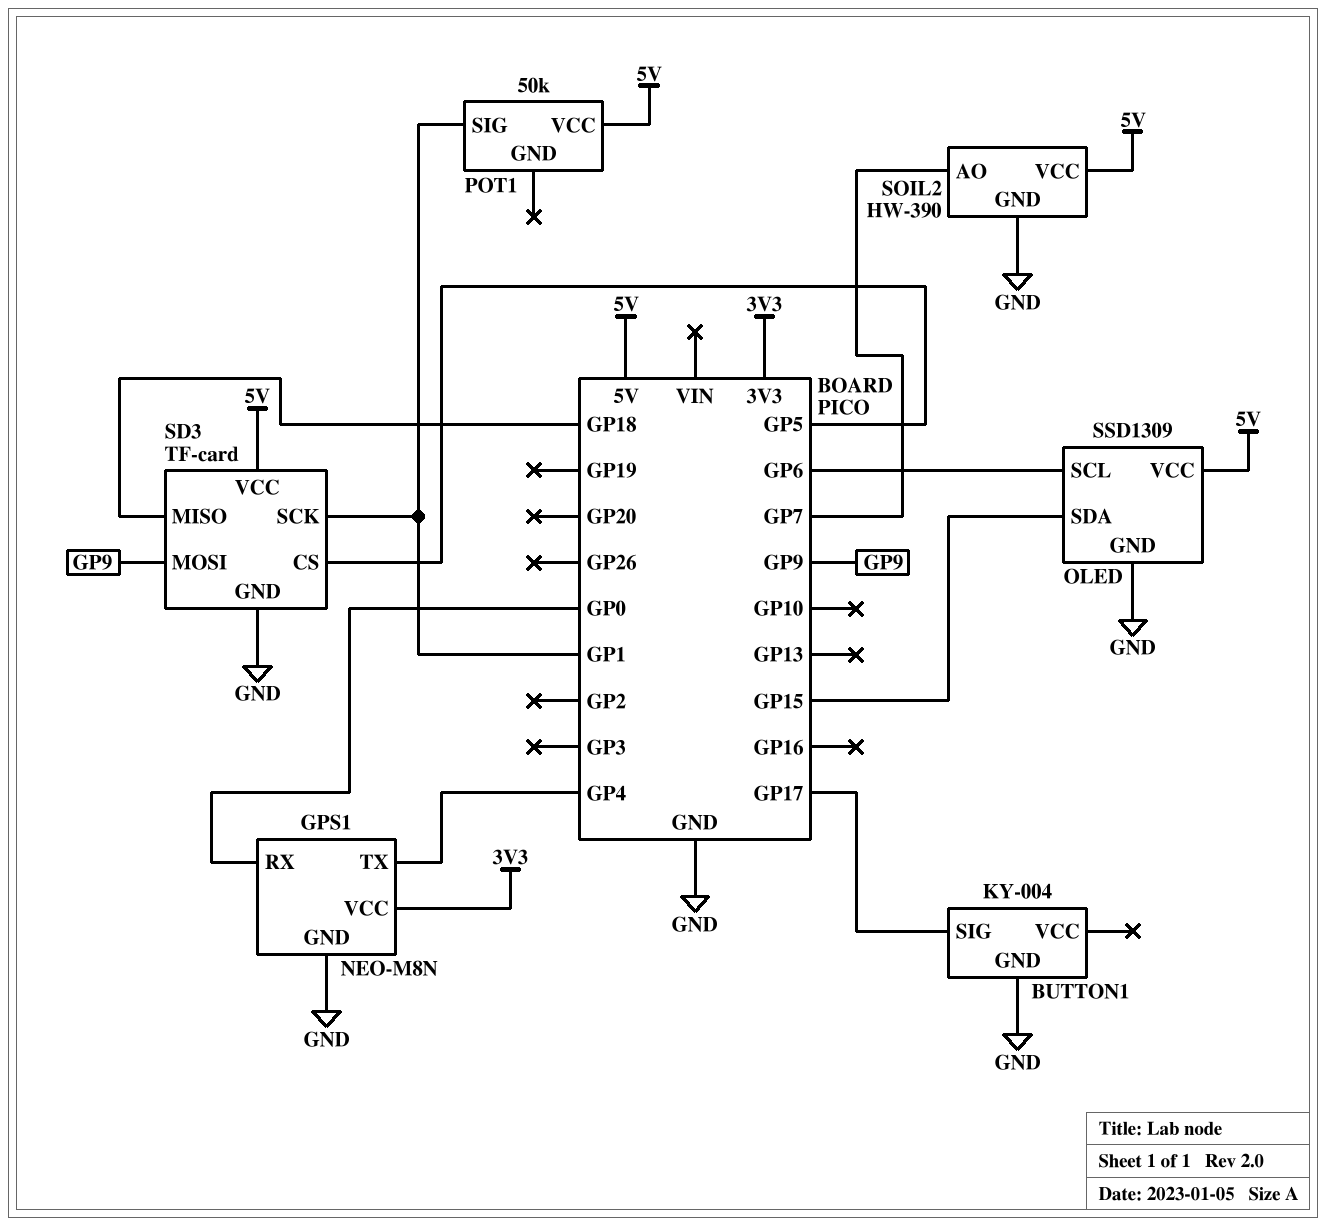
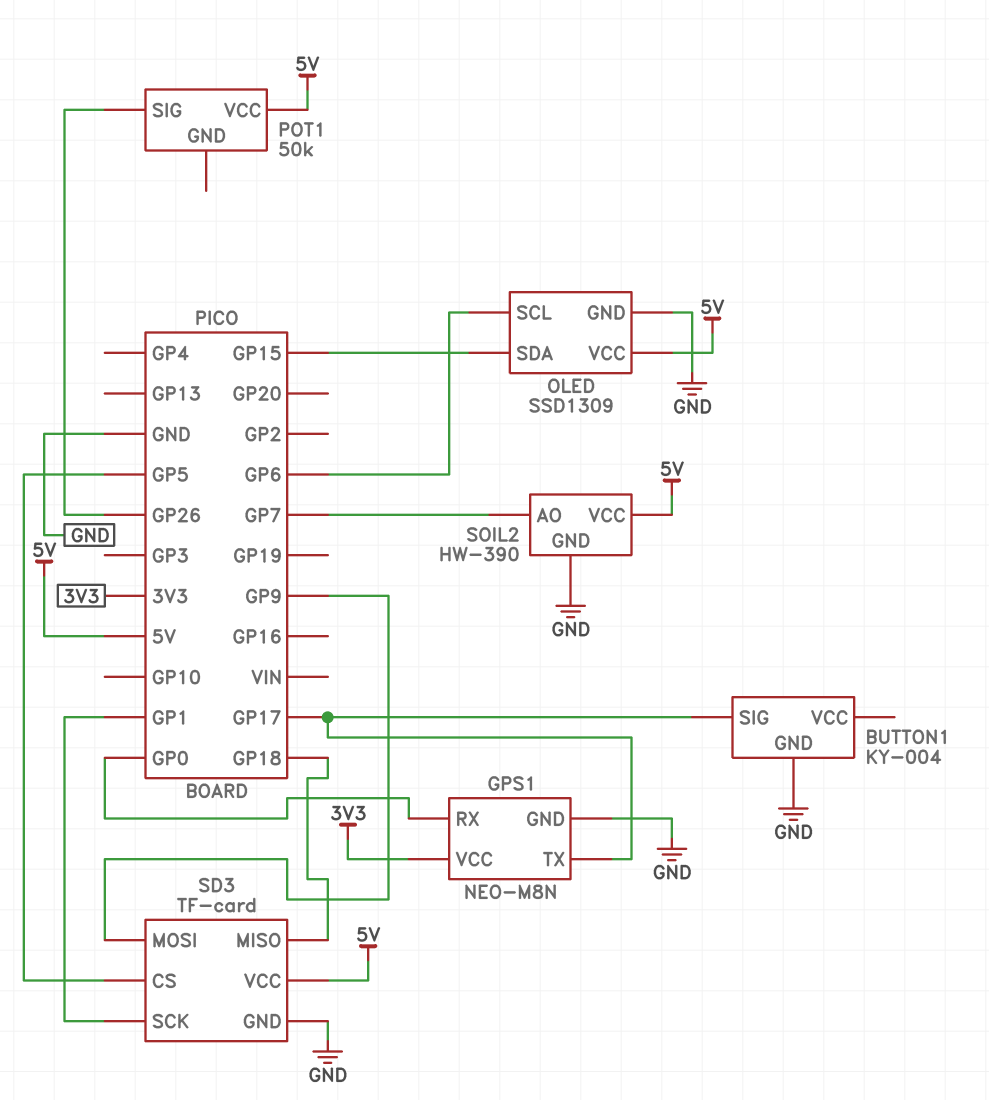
GPS1 pin TX: GP4 -> GP17
POT1 pin SIG: GP1 -> GP26

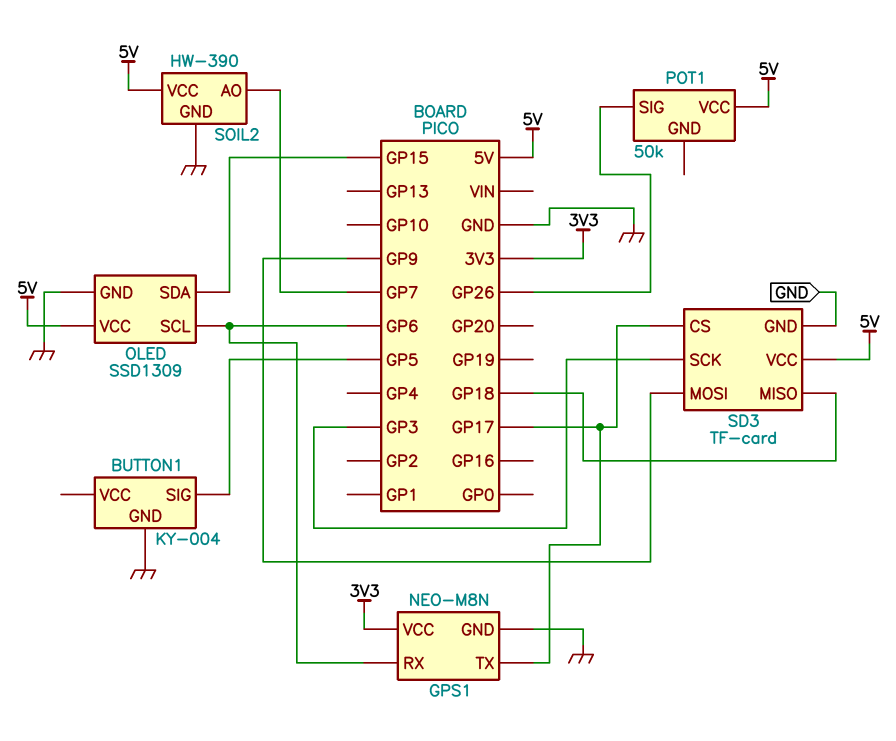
BUTTON1 pin SIG: GP17 -> GP5
GPS1 pin RX: GP0 -> GP6
SD3 pin CS: GP5 -> GP17
SD3 pin SCK: GP1 -> GP3

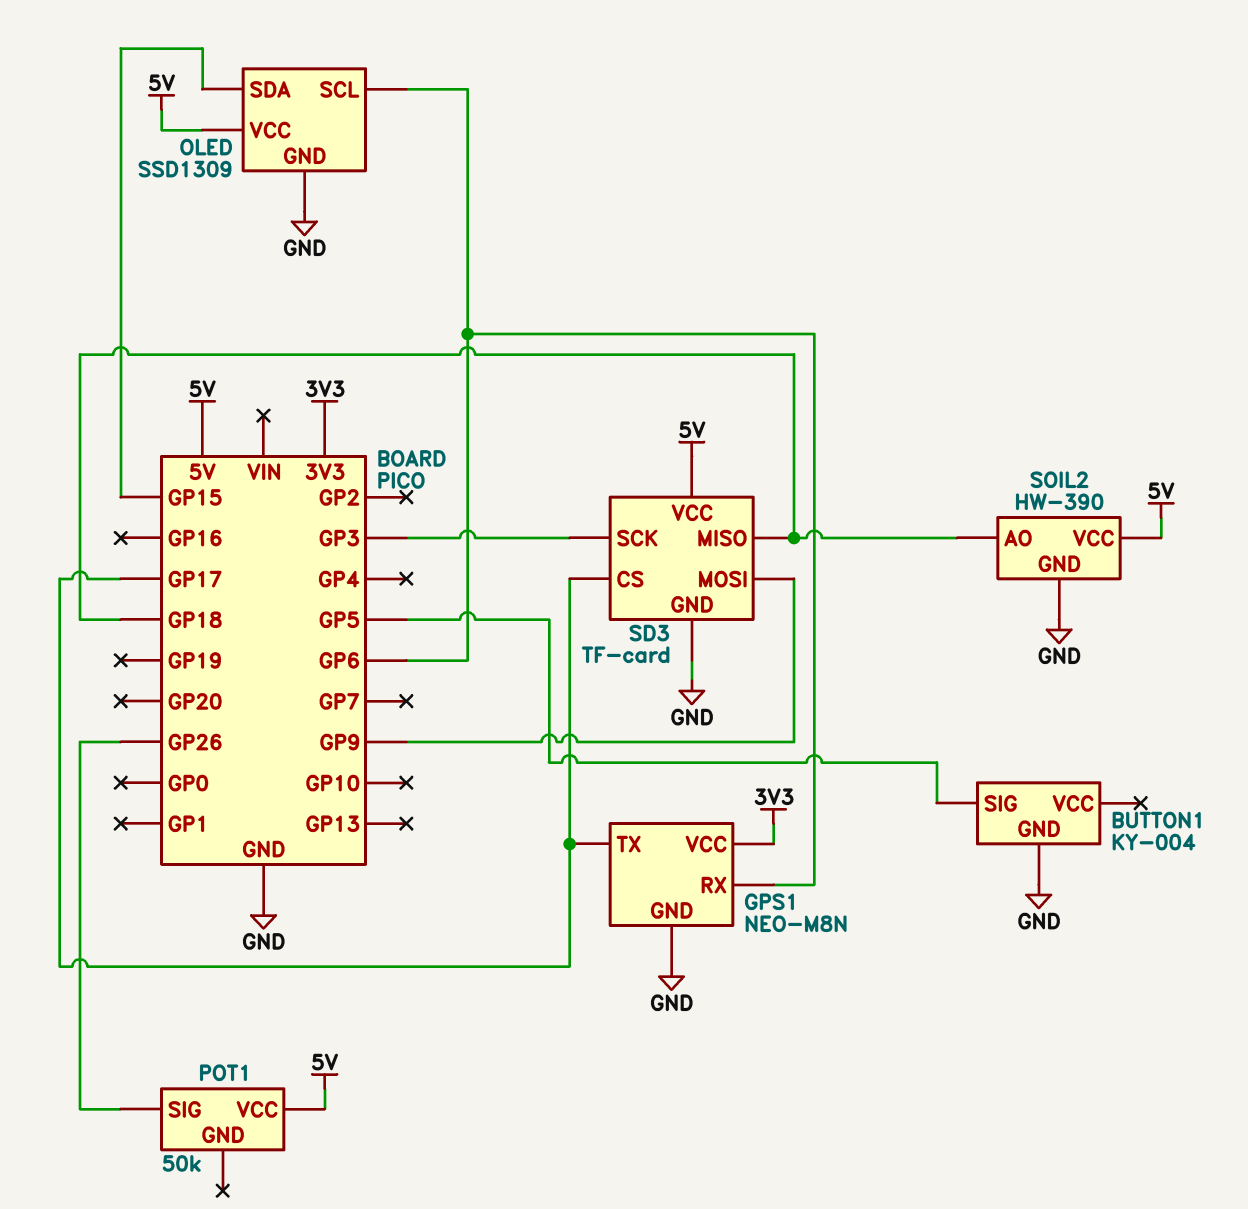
SOIL2 pin AO: GP7 -> GP18

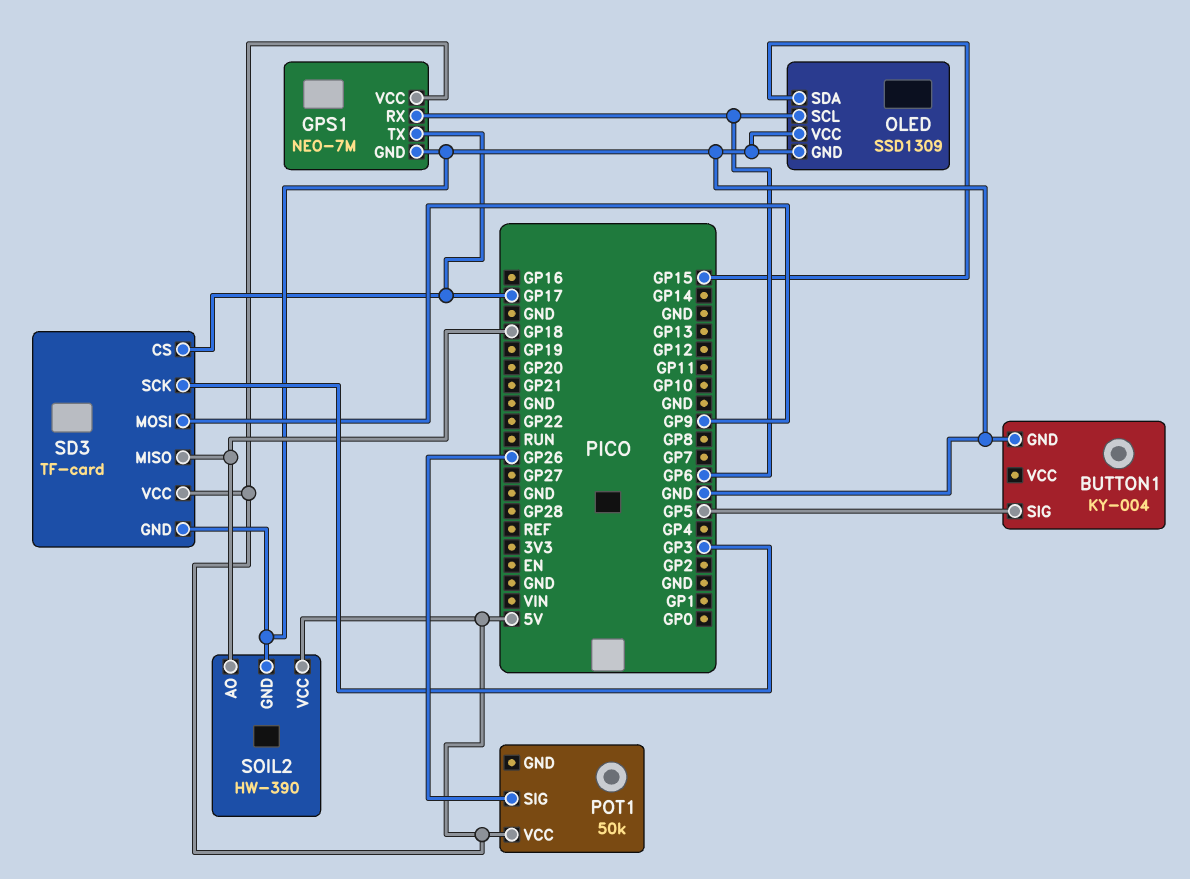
GPS1: NEO-M8N -> NEO-7M
GPS1 pin VCC: 3V3 -> 5V
OLED pin VCC: 5V -> GND

